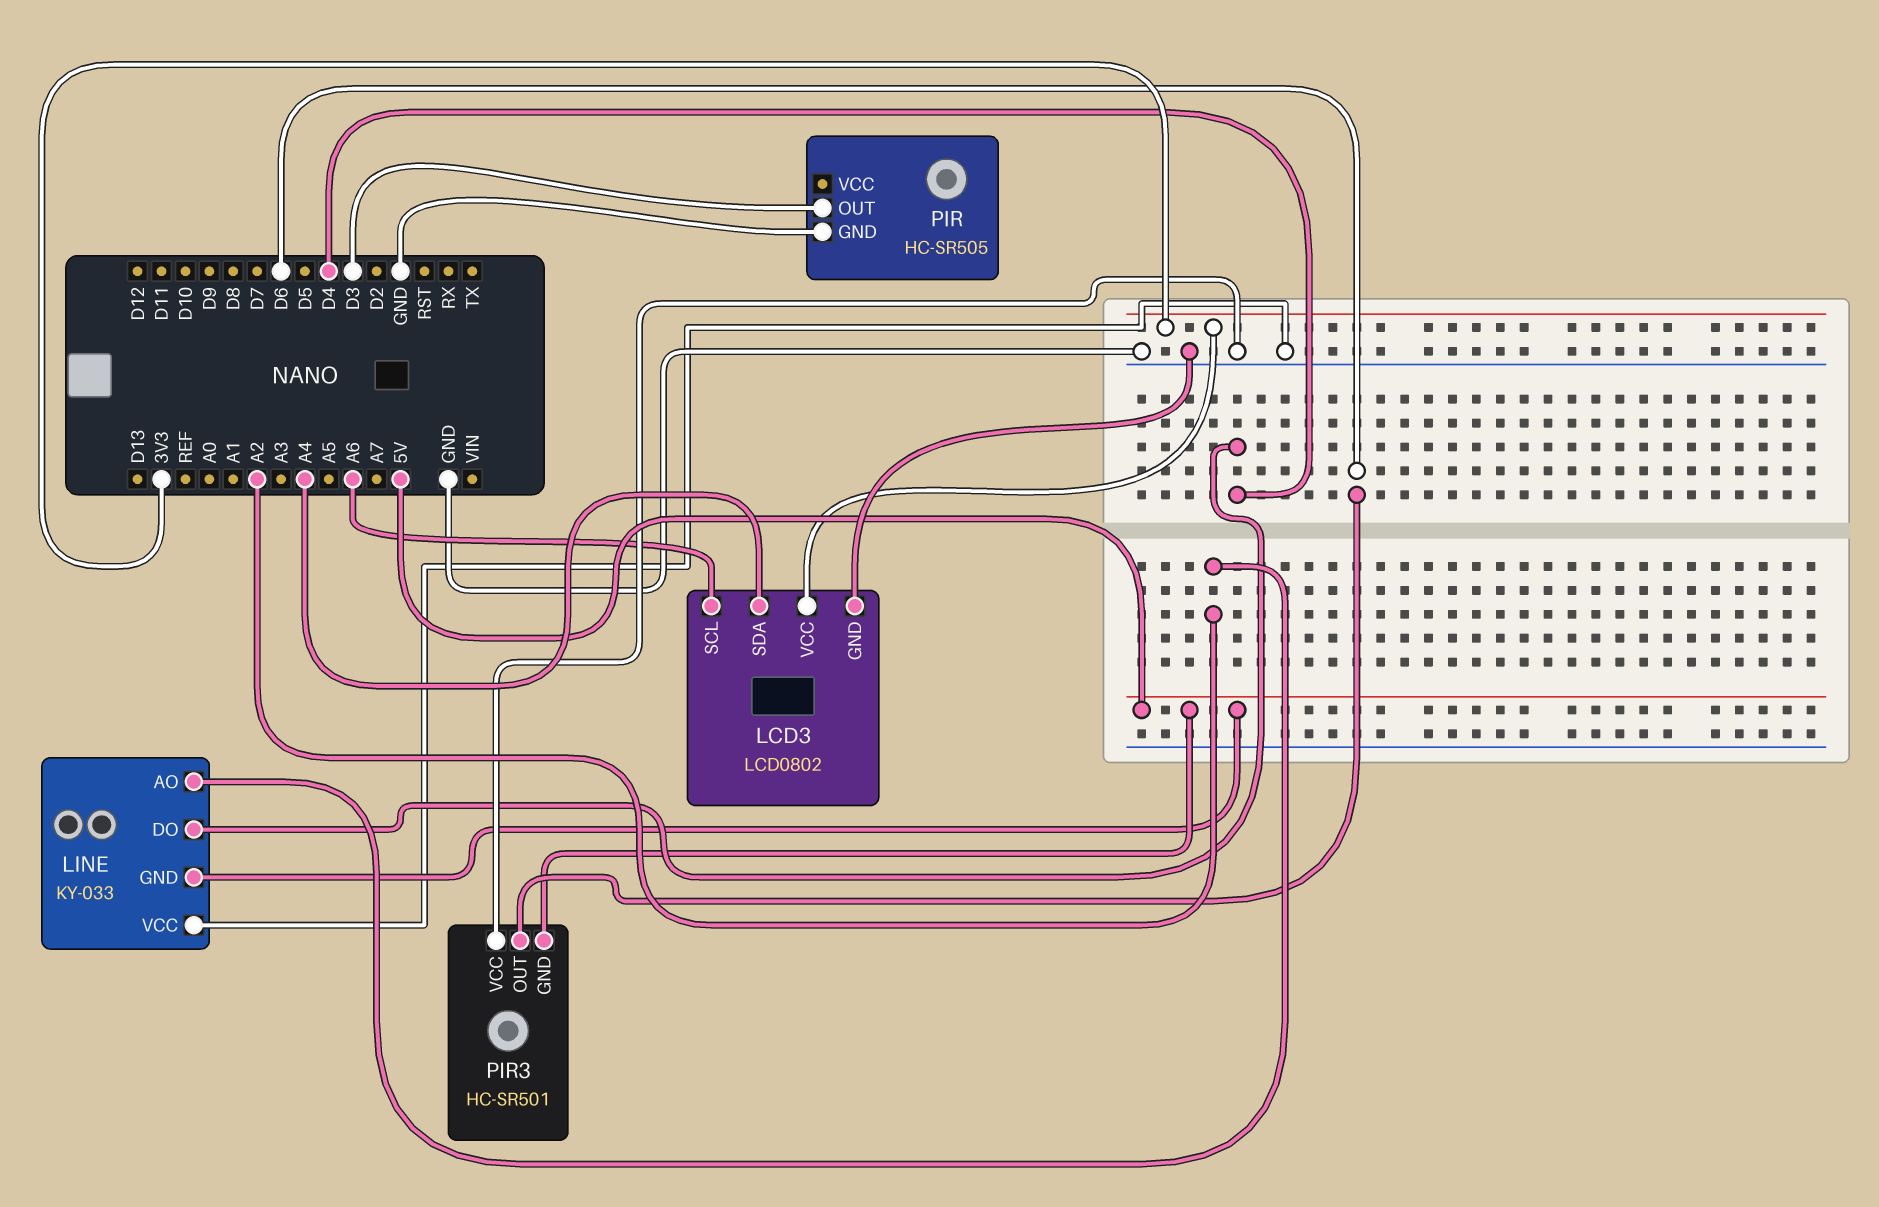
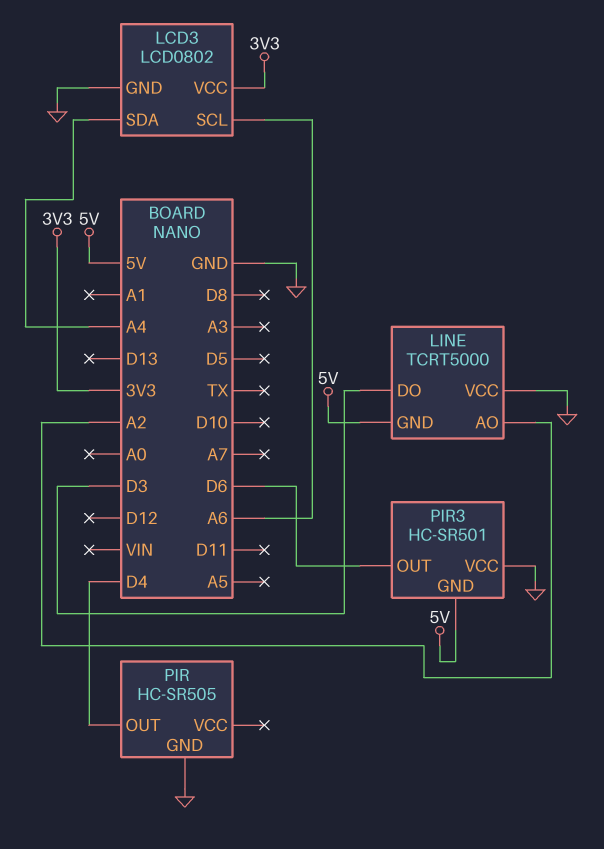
LINE: KY-033 -> TCRT5000
LINE pin DO: D4 -> D3
PIR pin OUT: D3 -> D4

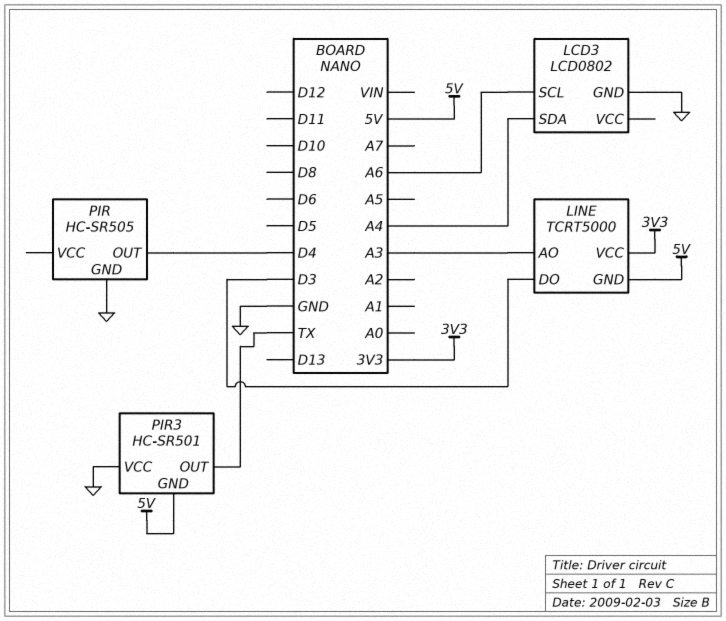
LCD3 pin VCC: 3V3 -> none
LINE pin AO: A2 -> A3
LINE pin VCC: GND -> 3V3
PIR3 pin OUT: D6 -> TX

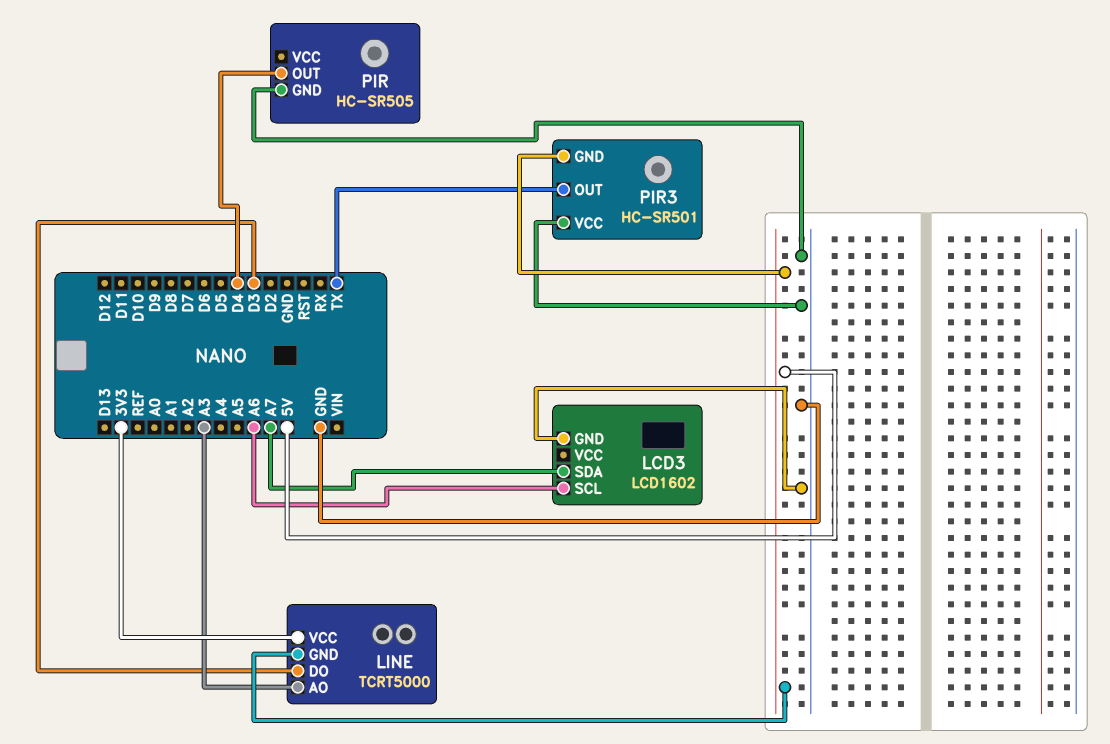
LCD3: LCD0802 -> LCD1602
LCD3 pin SDA: A4 -> A7

